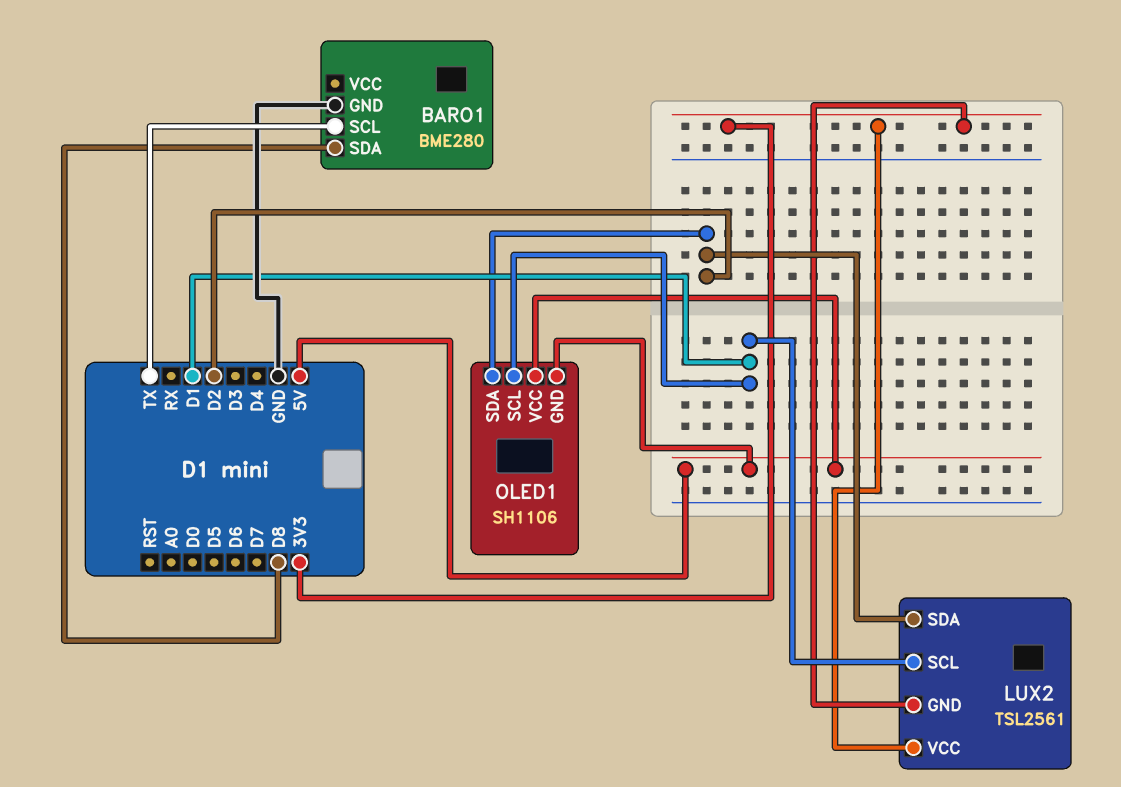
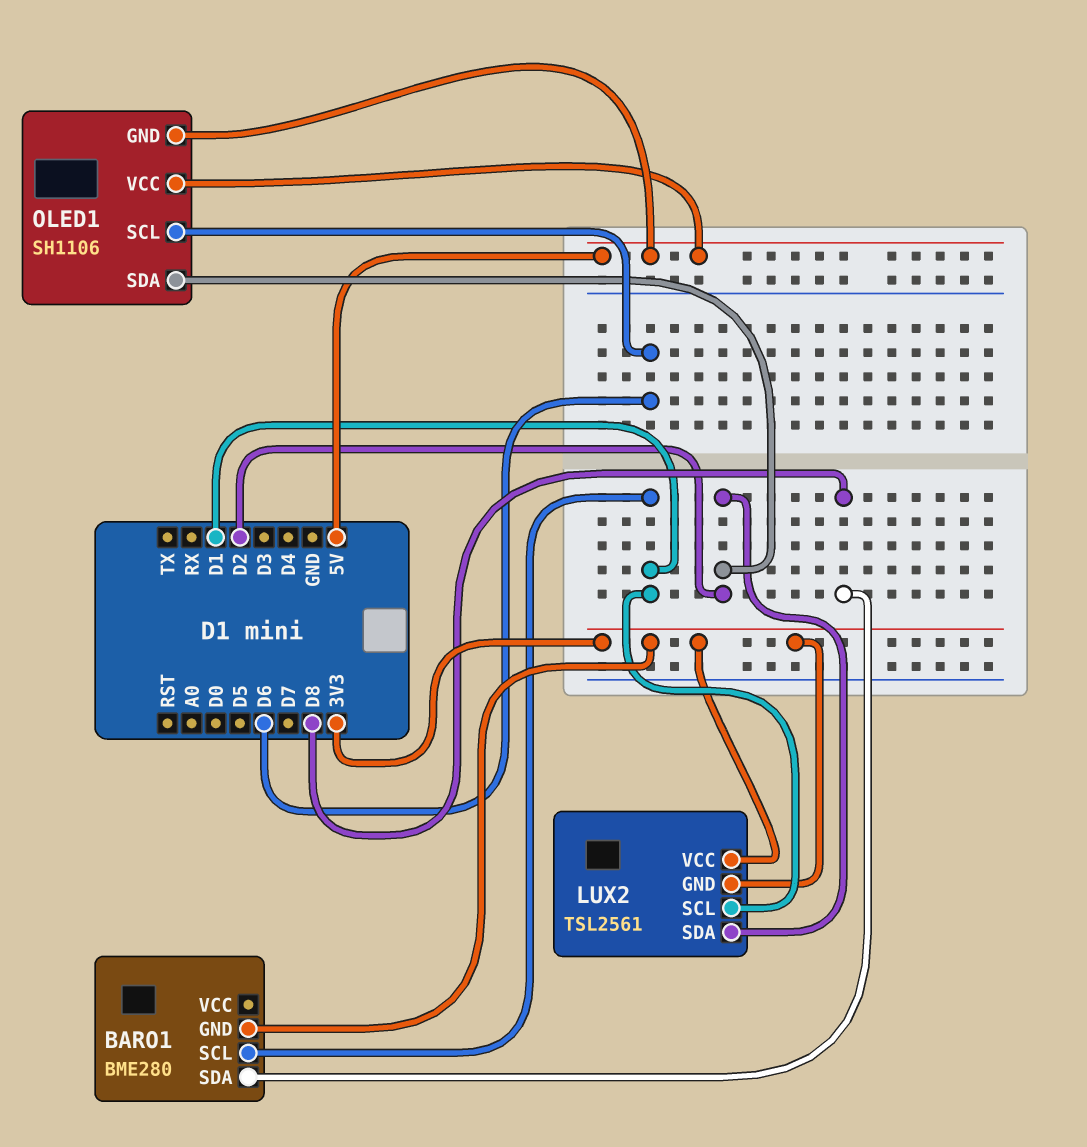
BARO1 pin GND: GND -> 3V3
BARO1 pin SCL: TX -> D1
OLED1 pin SCL: D1 -> D6

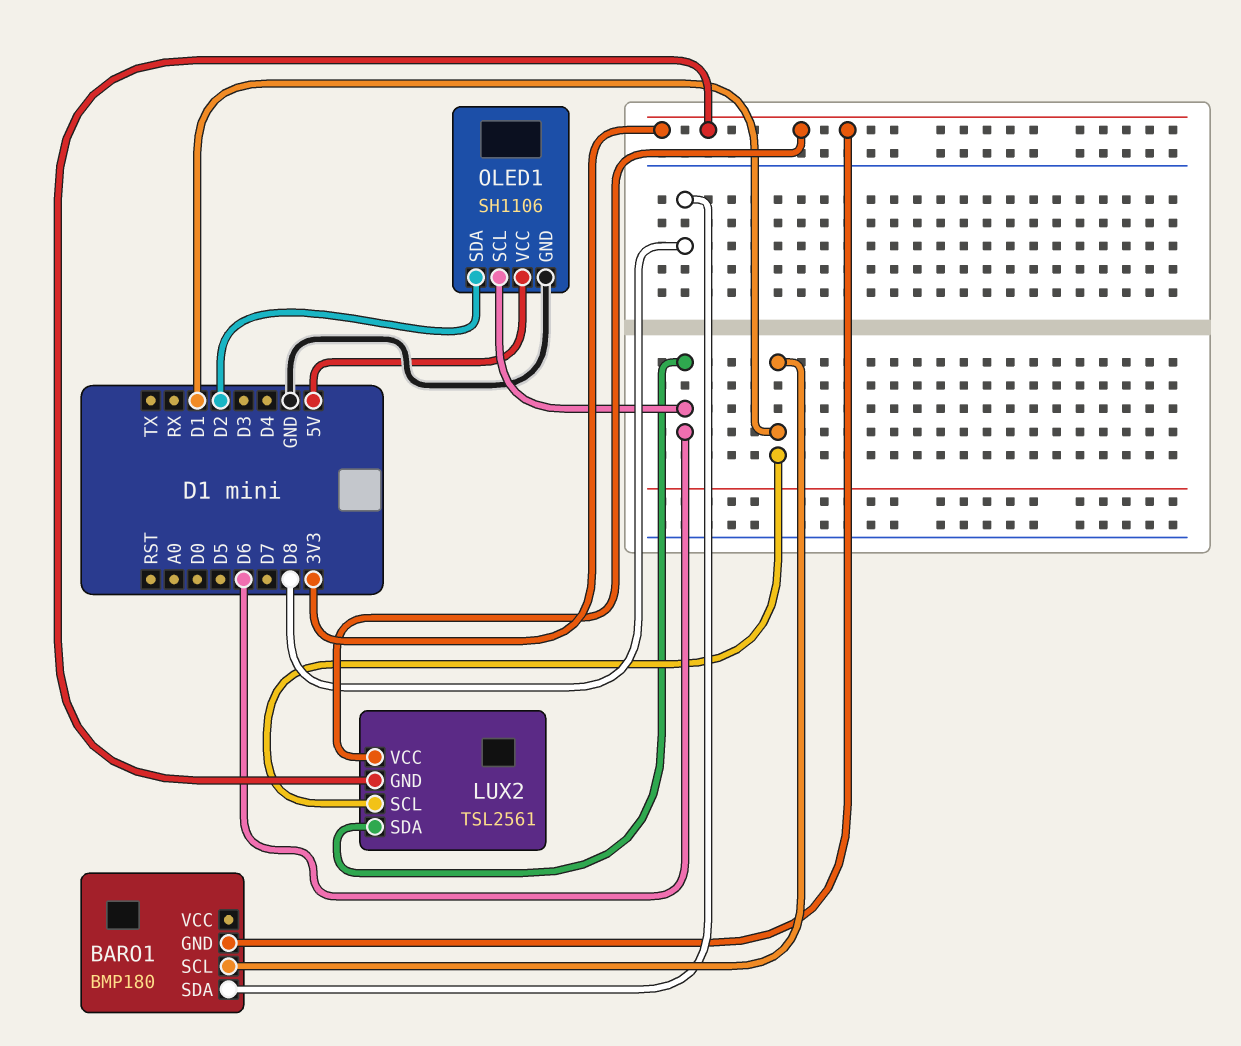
BARO1: BME280 -> BMP180
LUX2 pin SDA: D2 -> D6
OLED1 pin GND: 5V -> GND

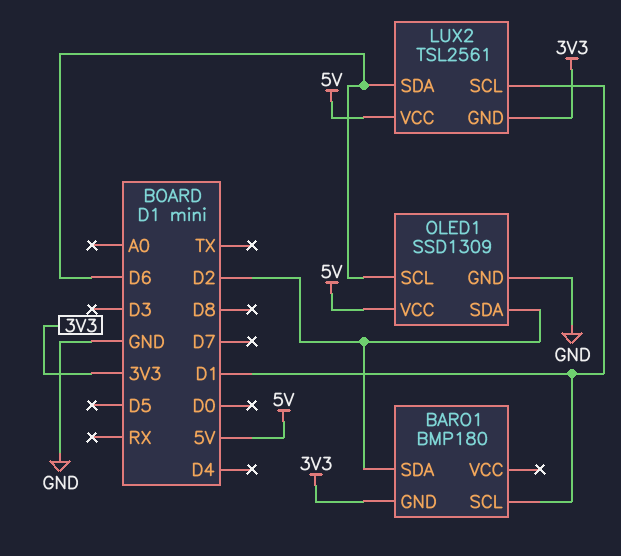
BARO1 pin SDA: D8 -> D2
LUX2 pin VCC: 3V3 -> 5V
OLED1: SH1106 -> SSD1309

